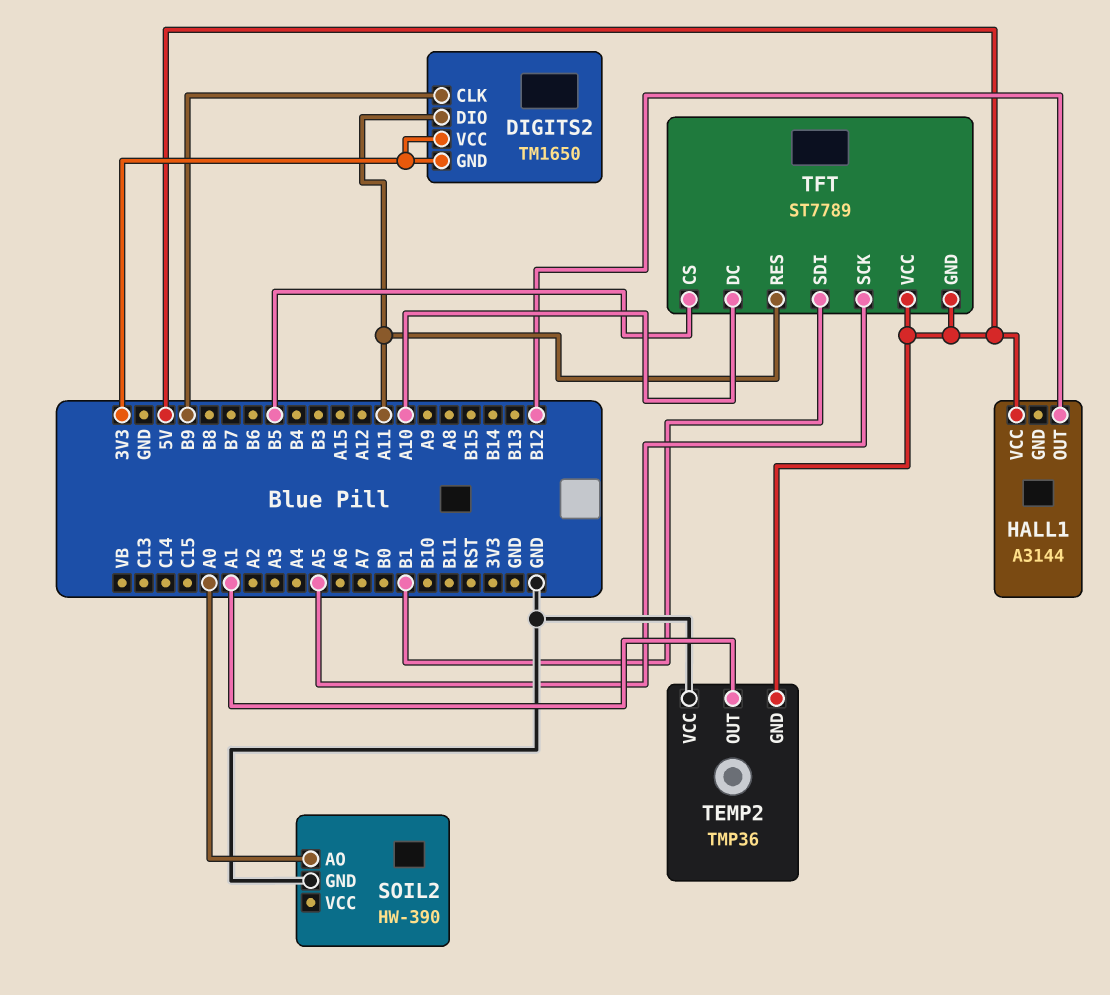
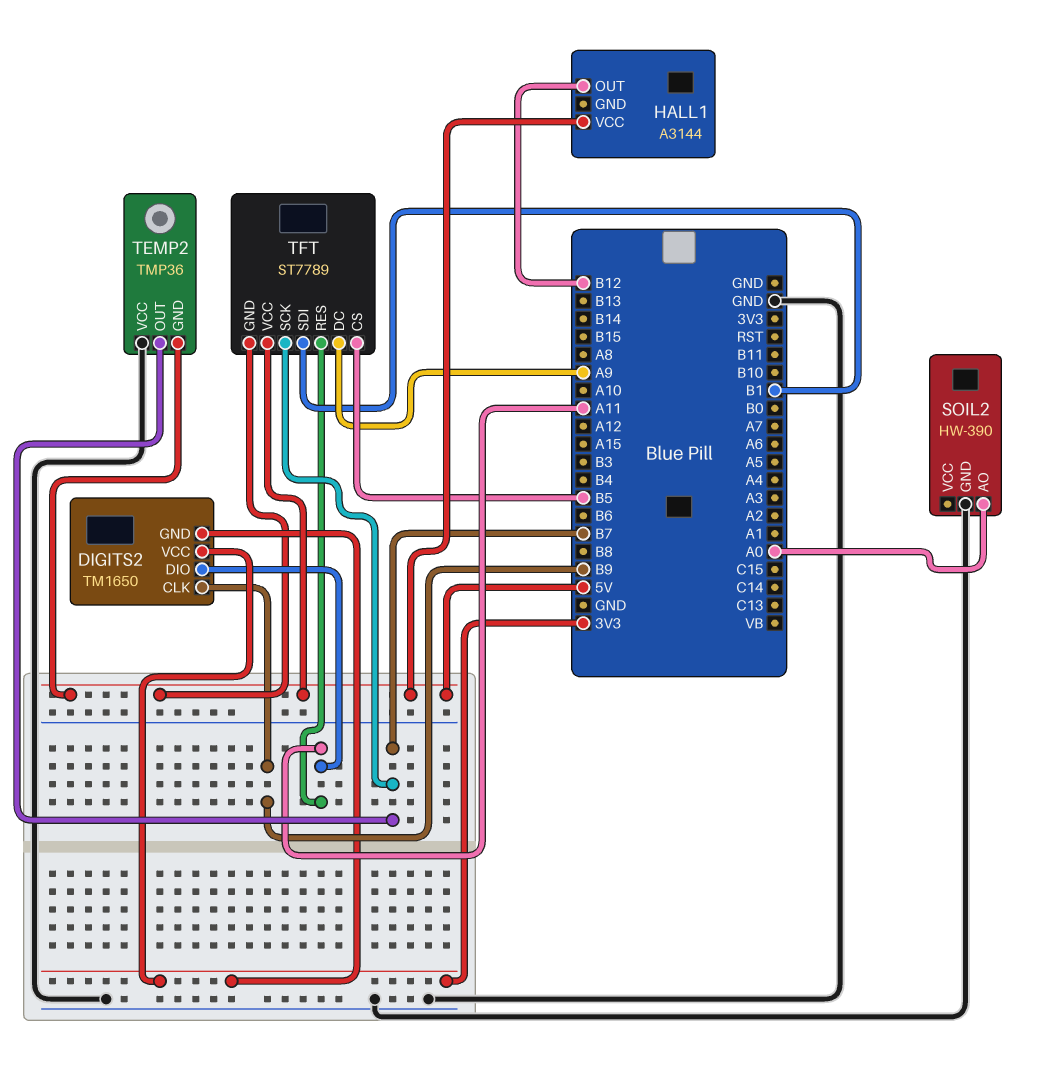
TEMP2 pin OUT: A1 -> B7
TFT pin DC: A10 -> A9
TFT pin SCK: A5 -> B7

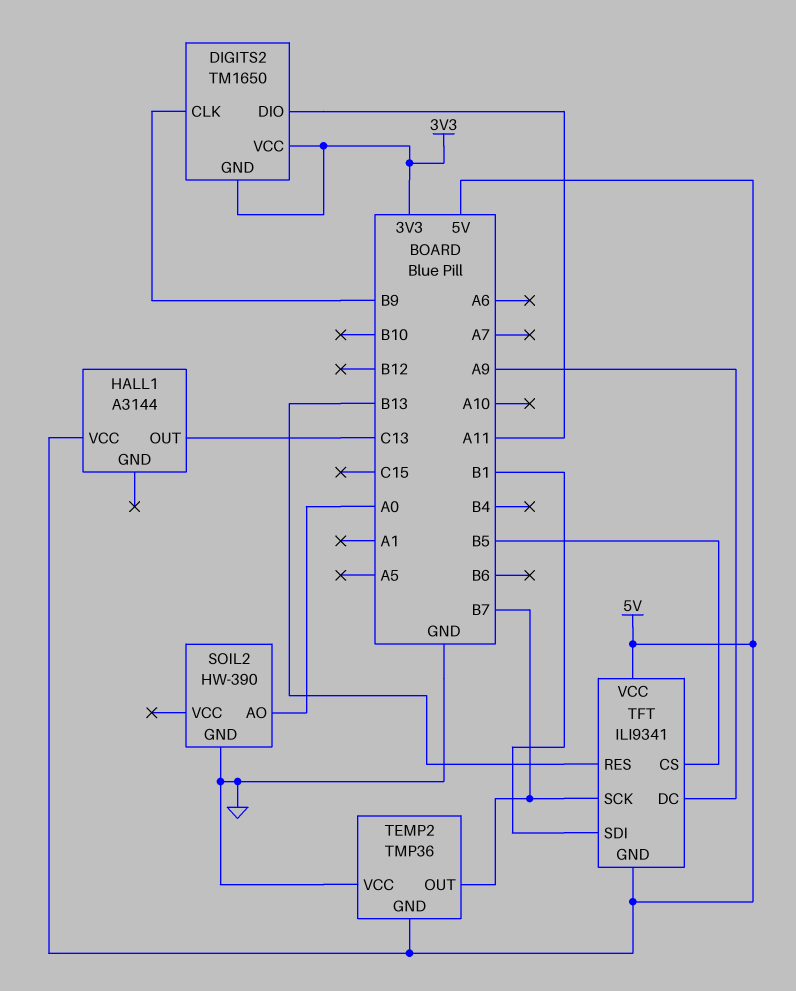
HALL1 pin OUT: B12 -> C13
TFT: ST7789 -> ILI9341
TFT pin RES: A11 -> B13

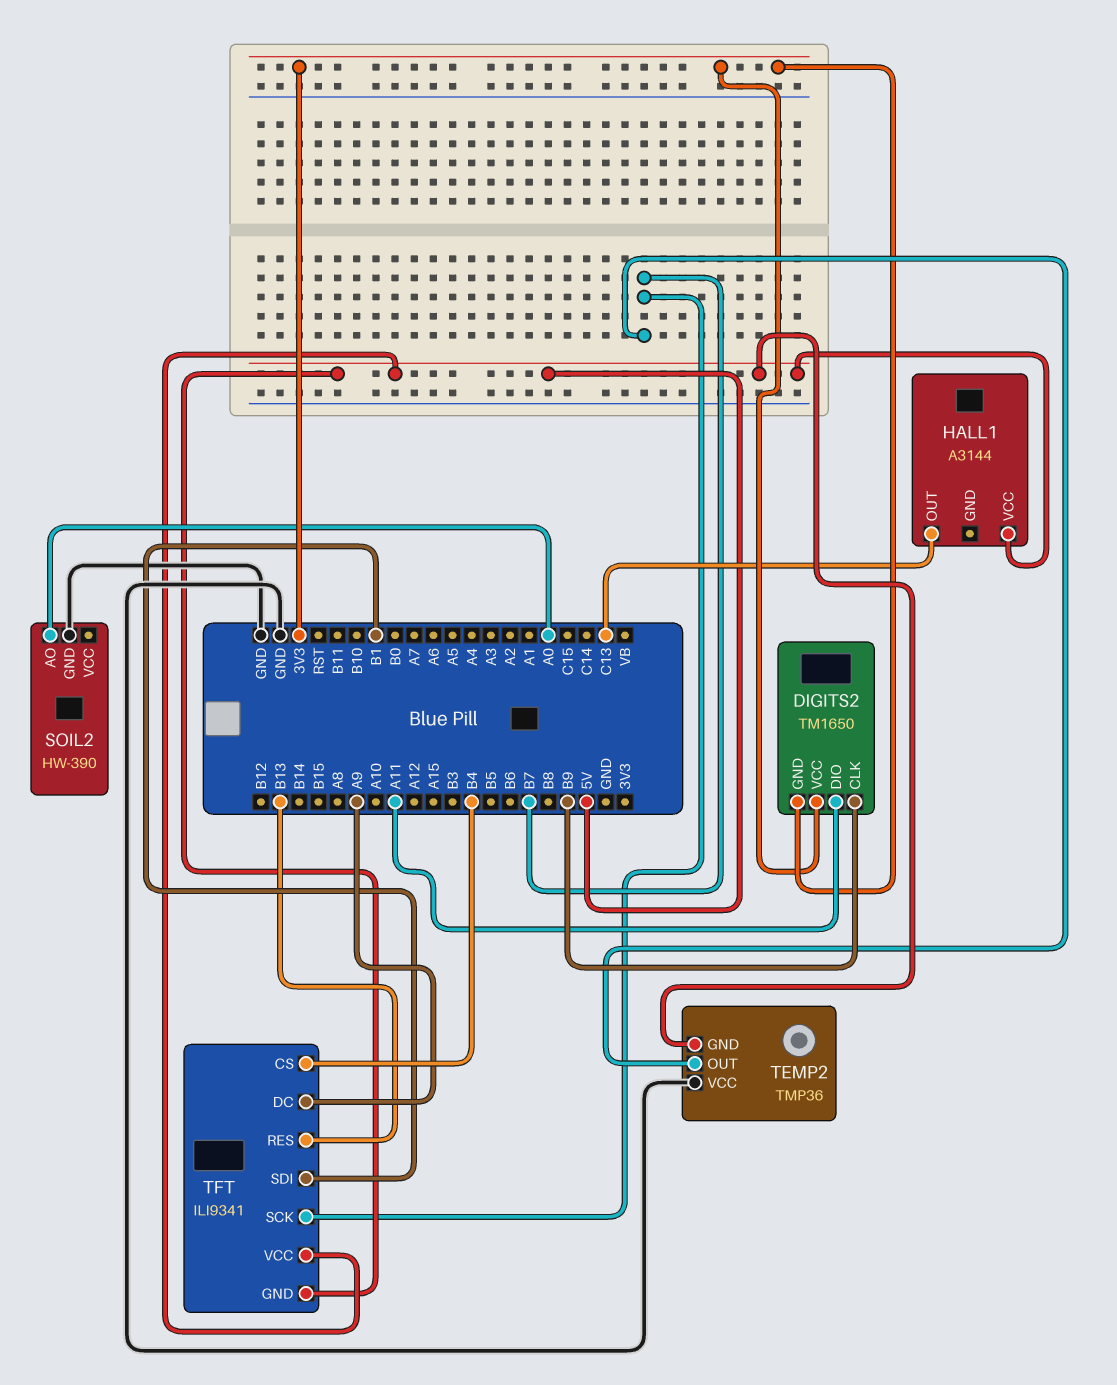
TFT pin CS: B5 -> B4

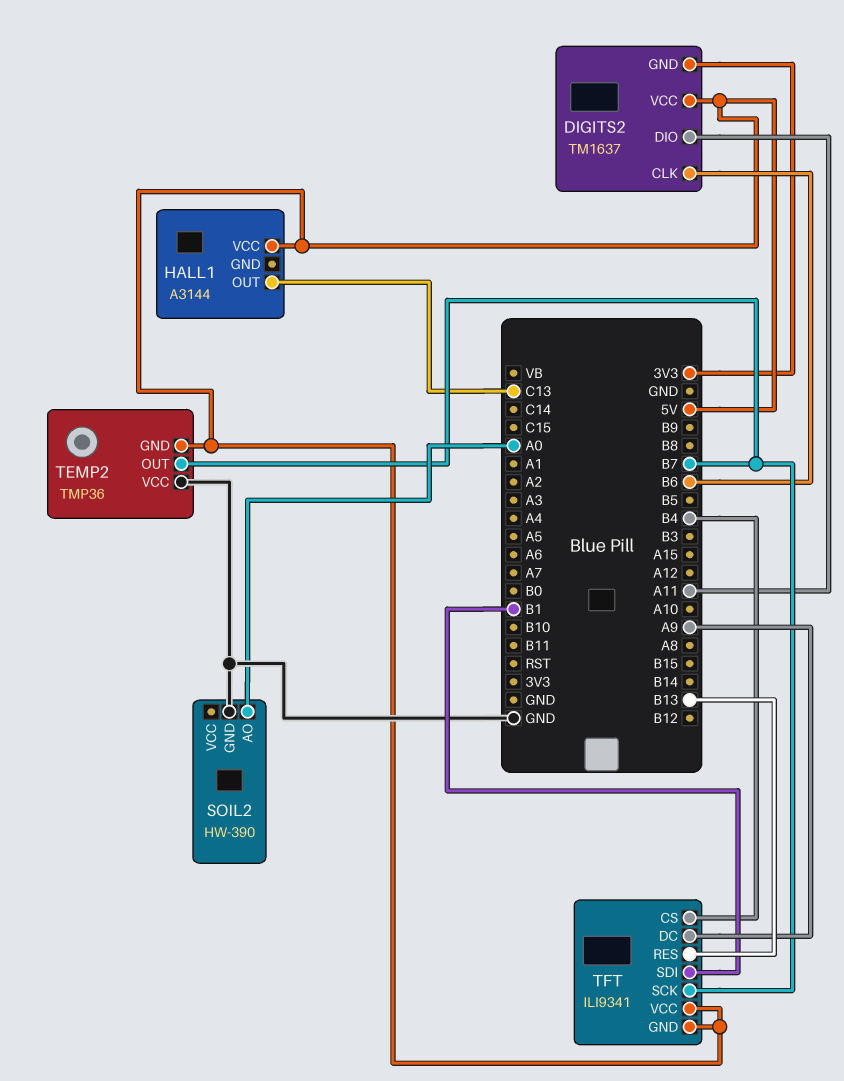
DIGITS2: TM1650 -> TM1637
DIGITS2 pin CLK: B9 -> B6
DIGITS2 pin VCC: 3V3 -> 5V

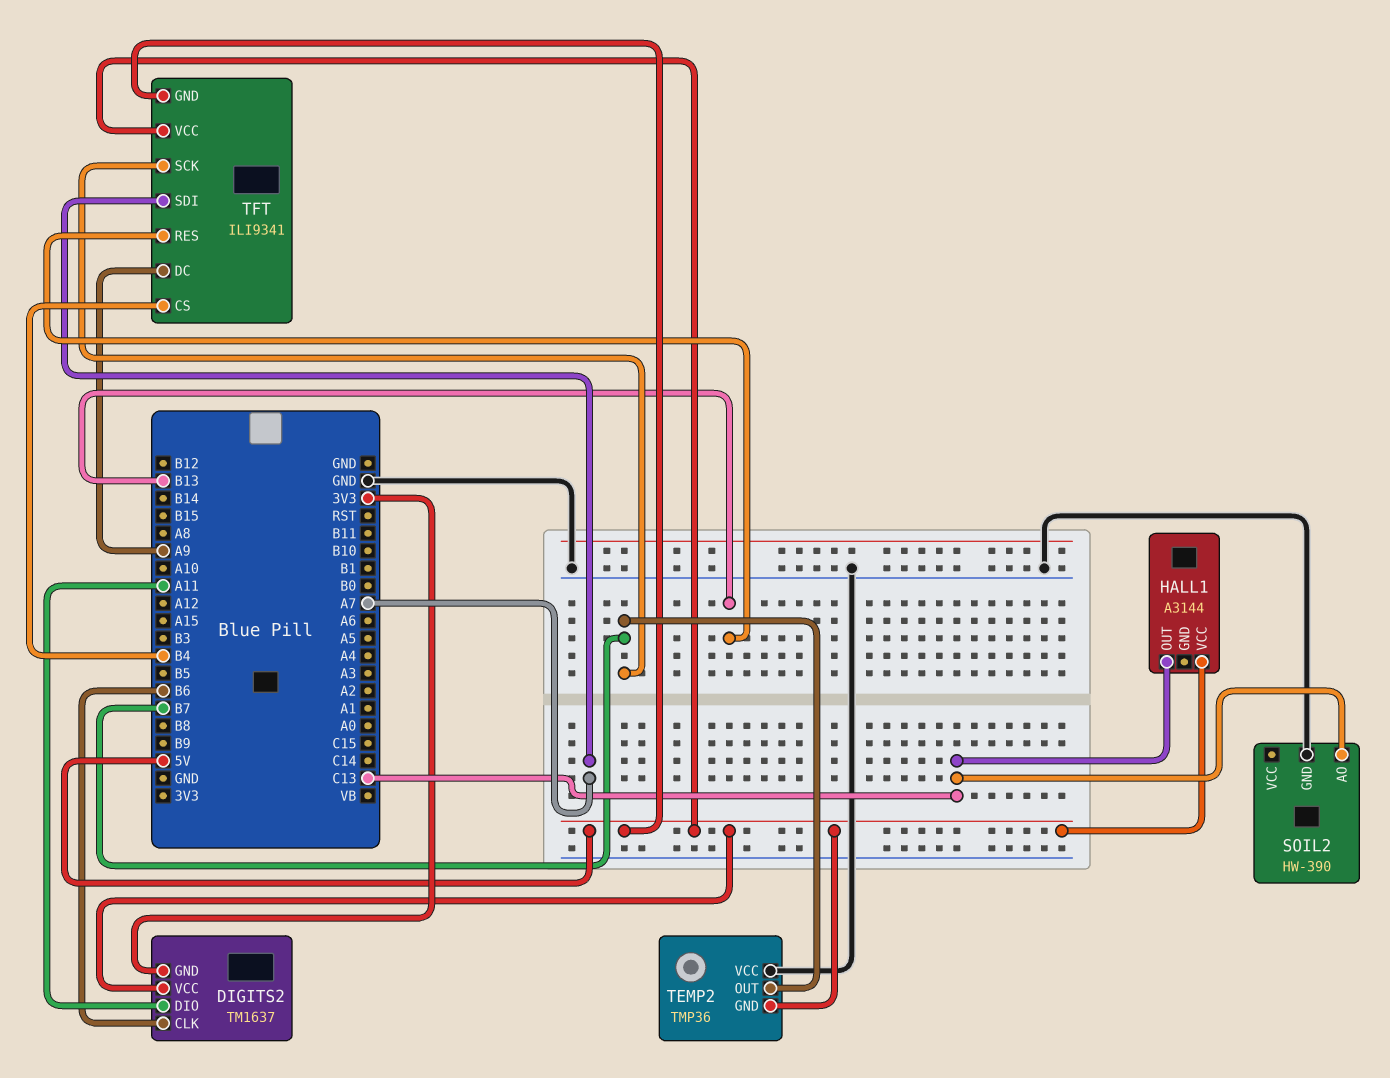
SOIL2 pin AO: A0 -> C13
TFT pin SDI: B1 -> A7

